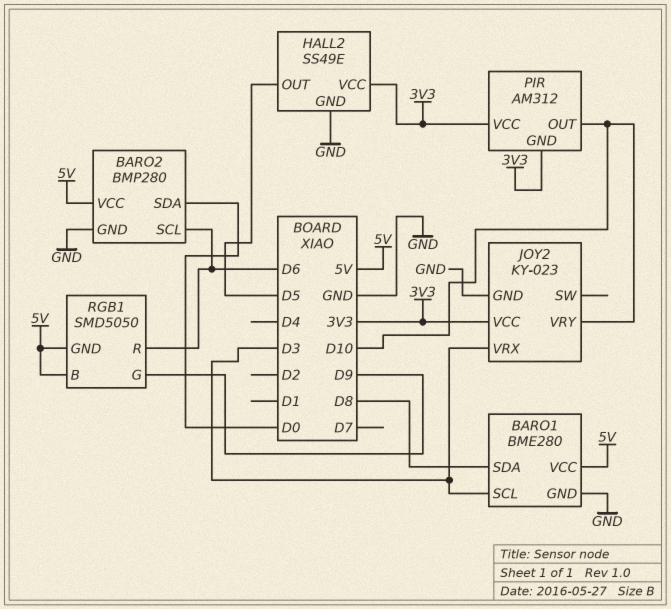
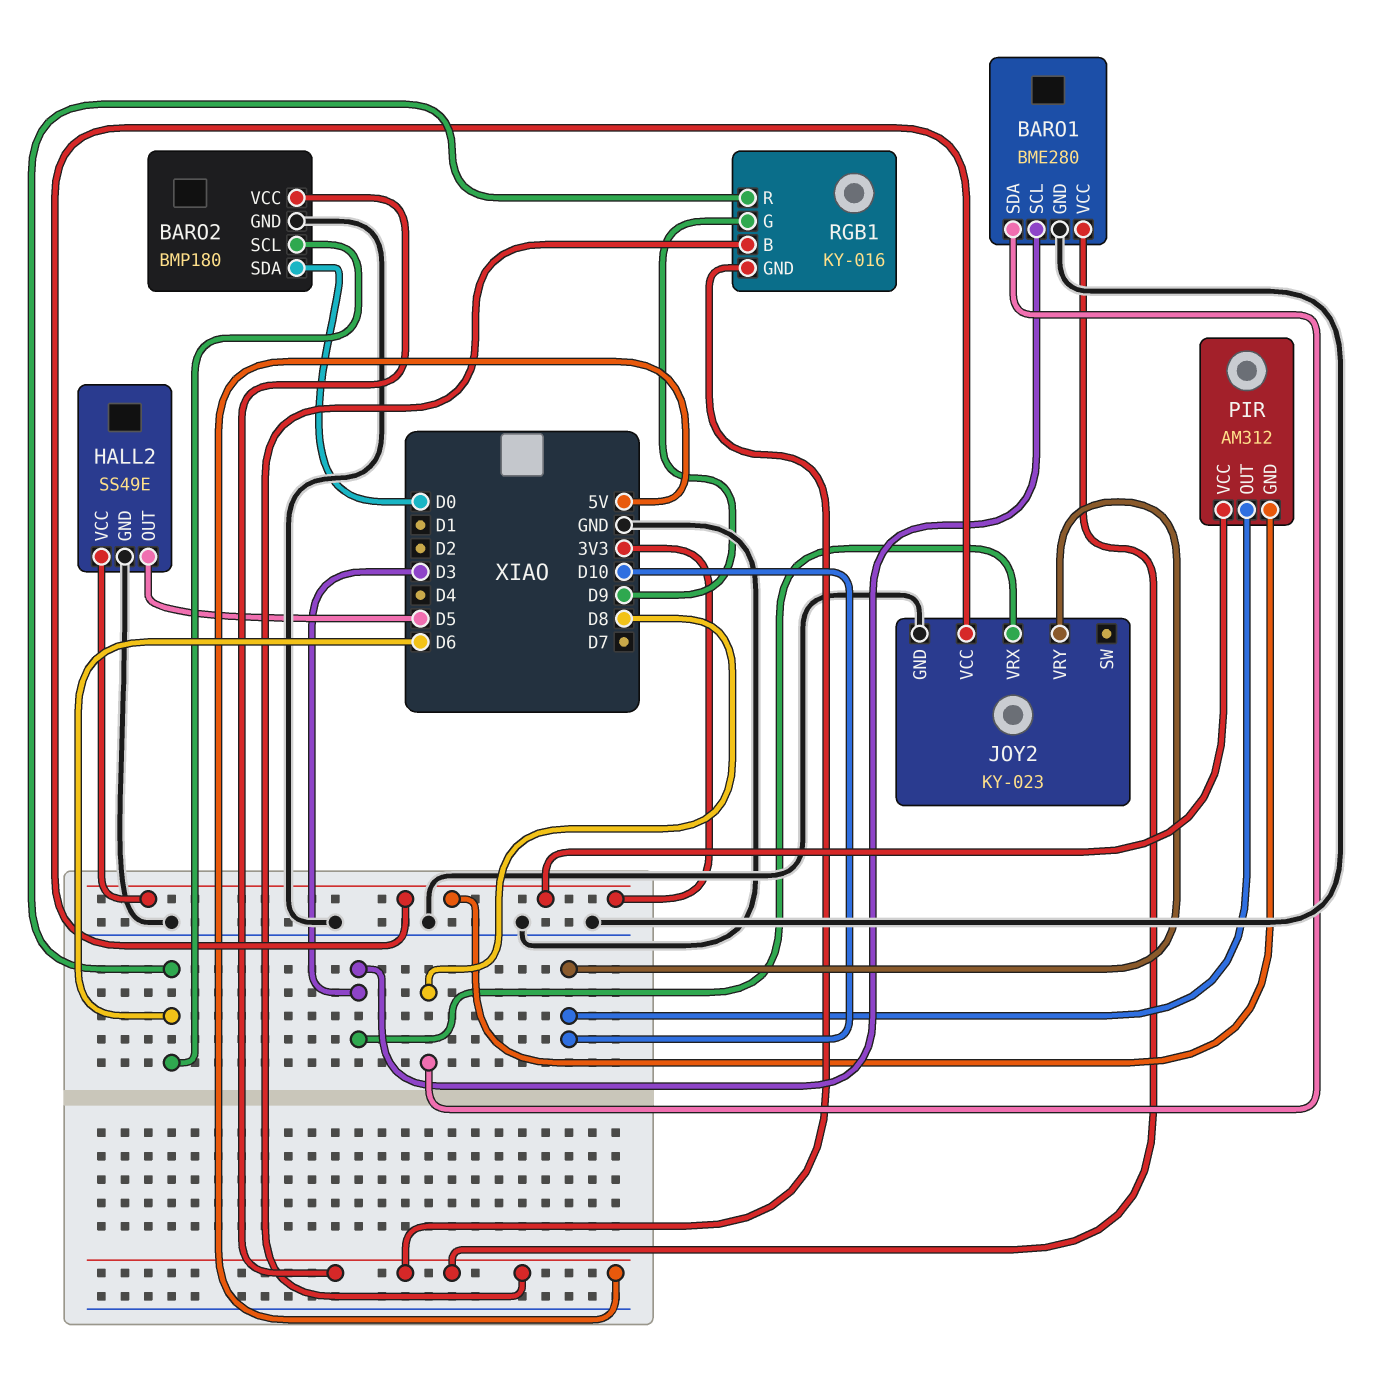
BARO2: BMP280 -> BMP180
RGB1: SMD5050 -> KY-016

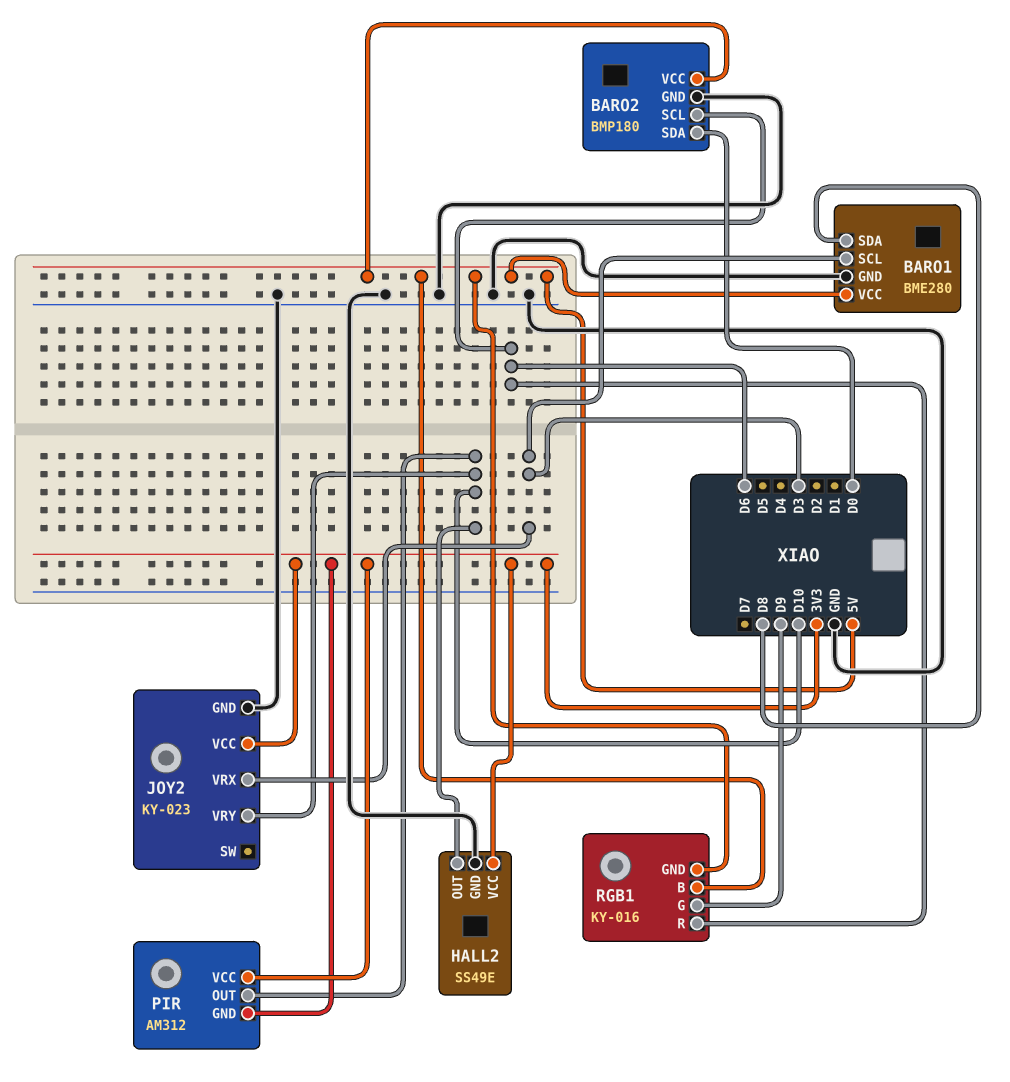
HALL2 pin OUT: D5 -> D10

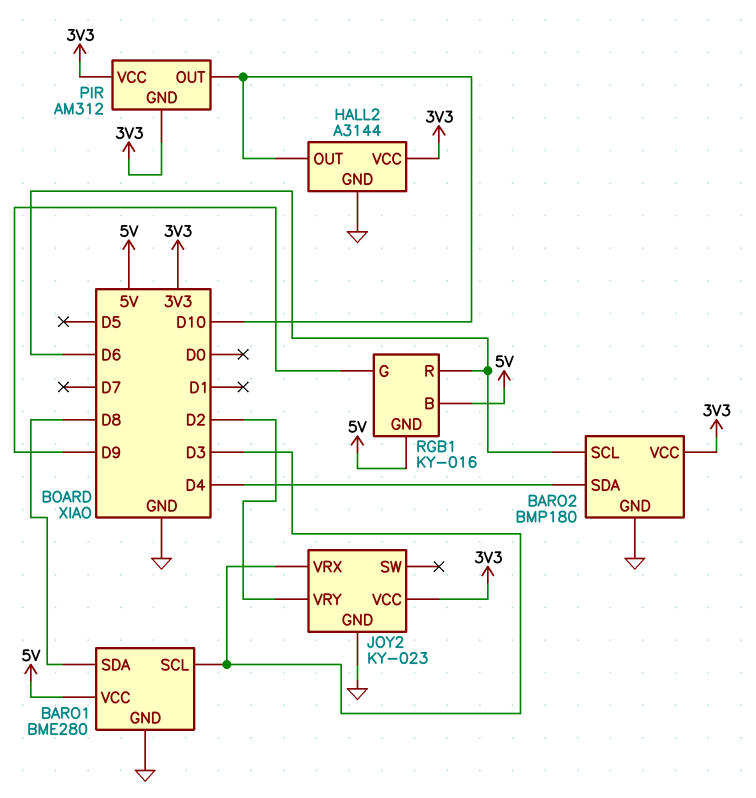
BARO2 pin SDA: D0 -> D4
BARO2 pin VCC: 5V -> 3V3
HALL2: SS49E -> A3144
JOY2 pin VRY: D10 -> D2

